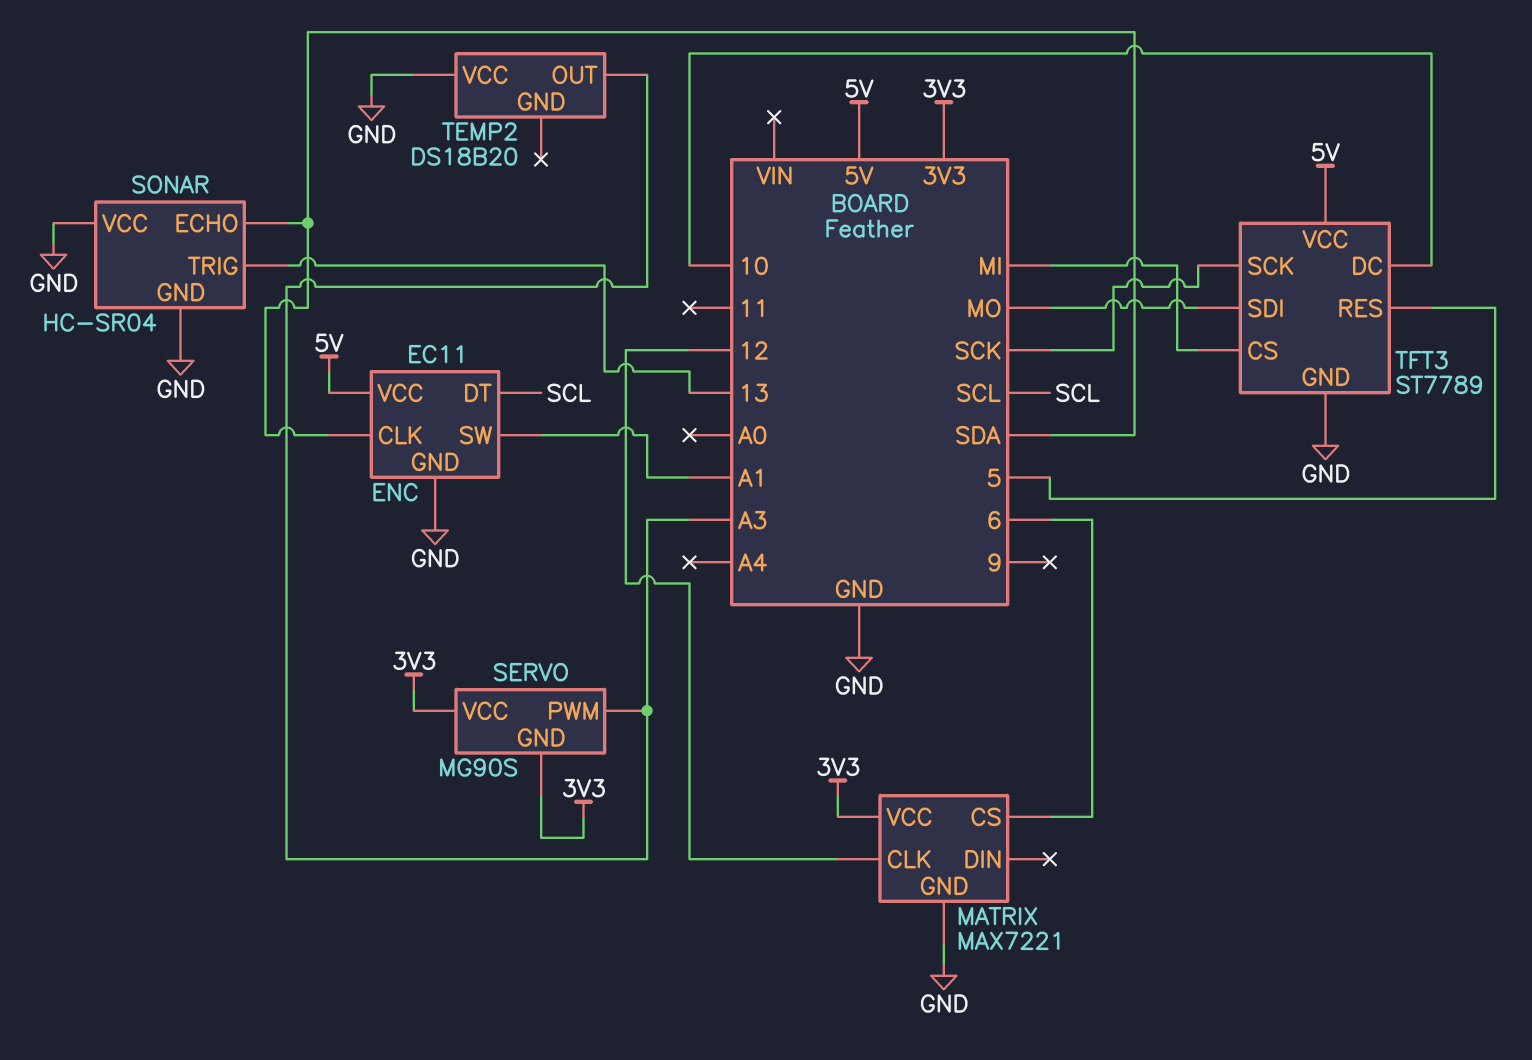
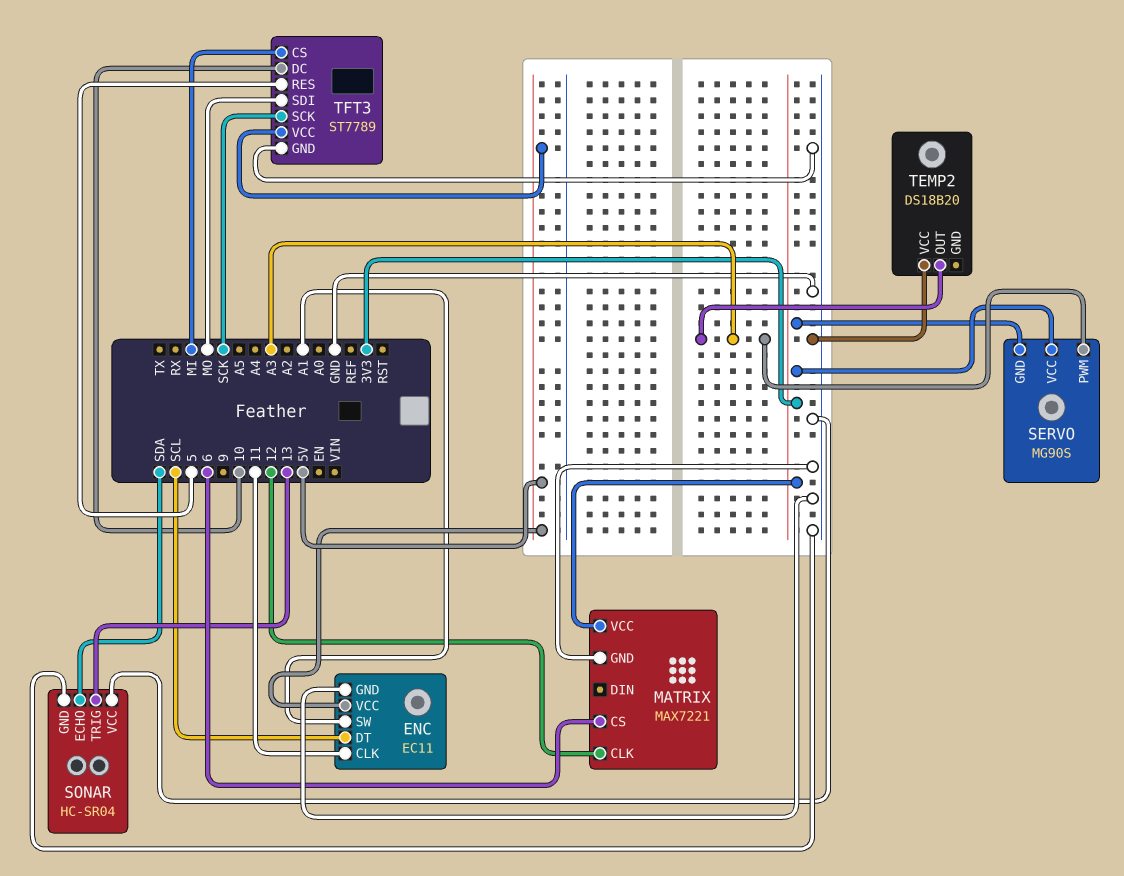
ENC pin CLK: SDA -> 11

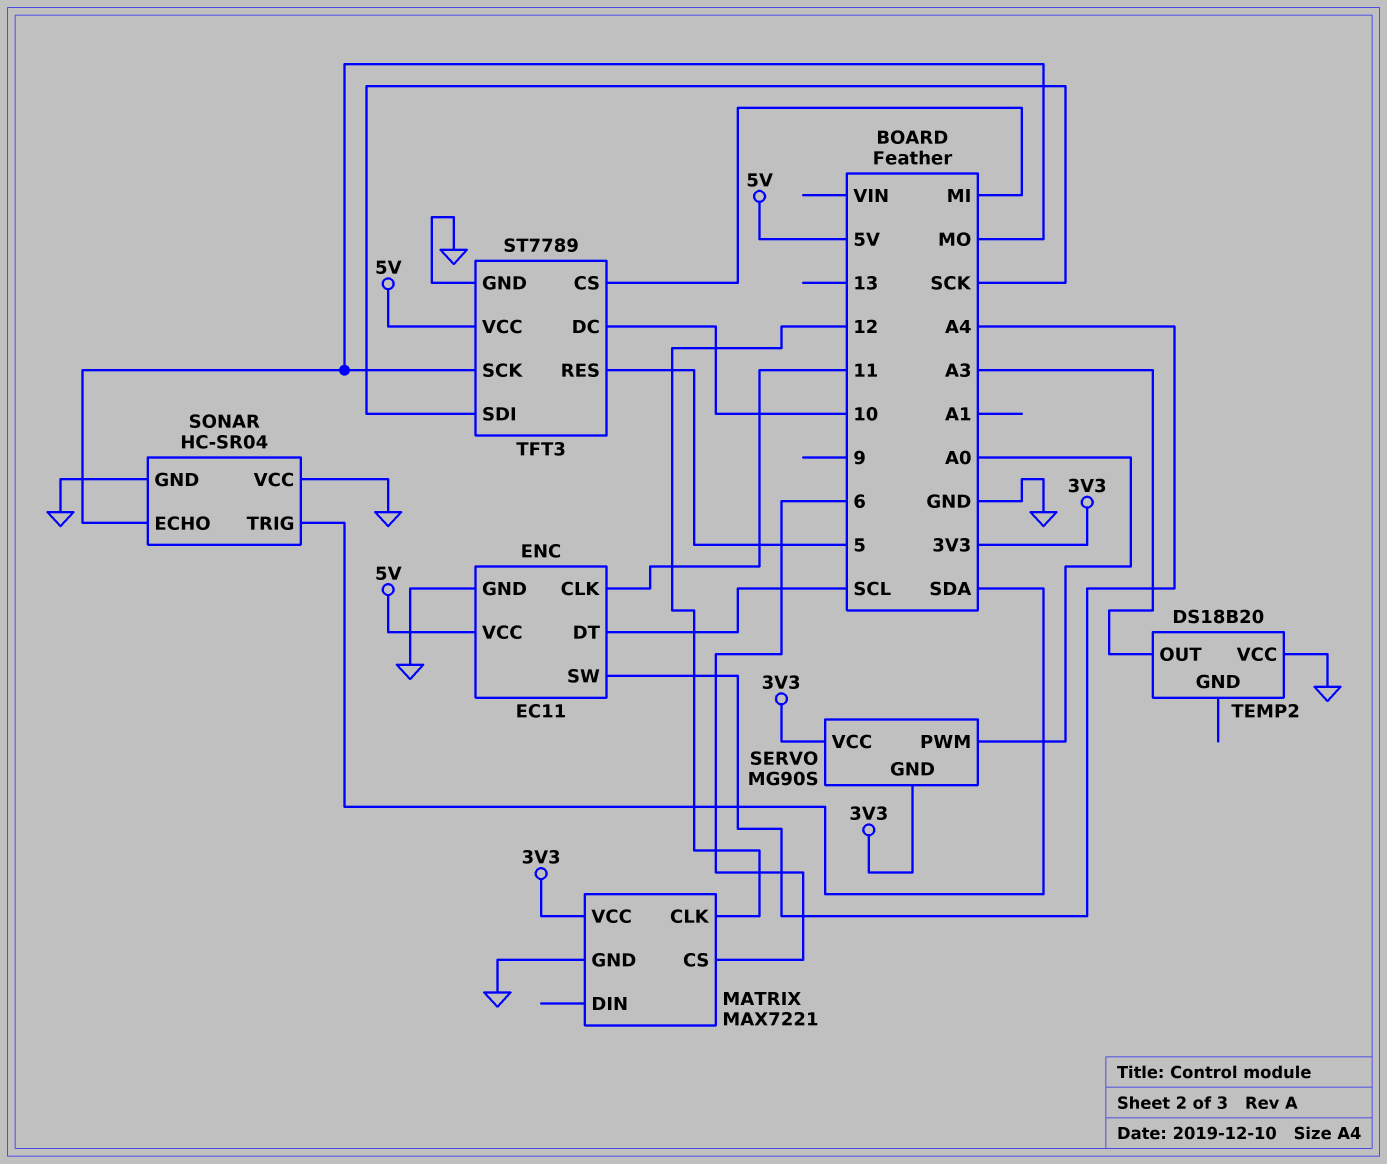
ENC pin SW: A1 -> A4
SERVO pin PWM: A3 -> A0
SONAR pin ECHO: SDA -> MO
SONAR pin TRIG: 13 -> SDA
TFT3 pin SCK: SCK -> MO
TFT3 pin SDI: MO -> SCK

